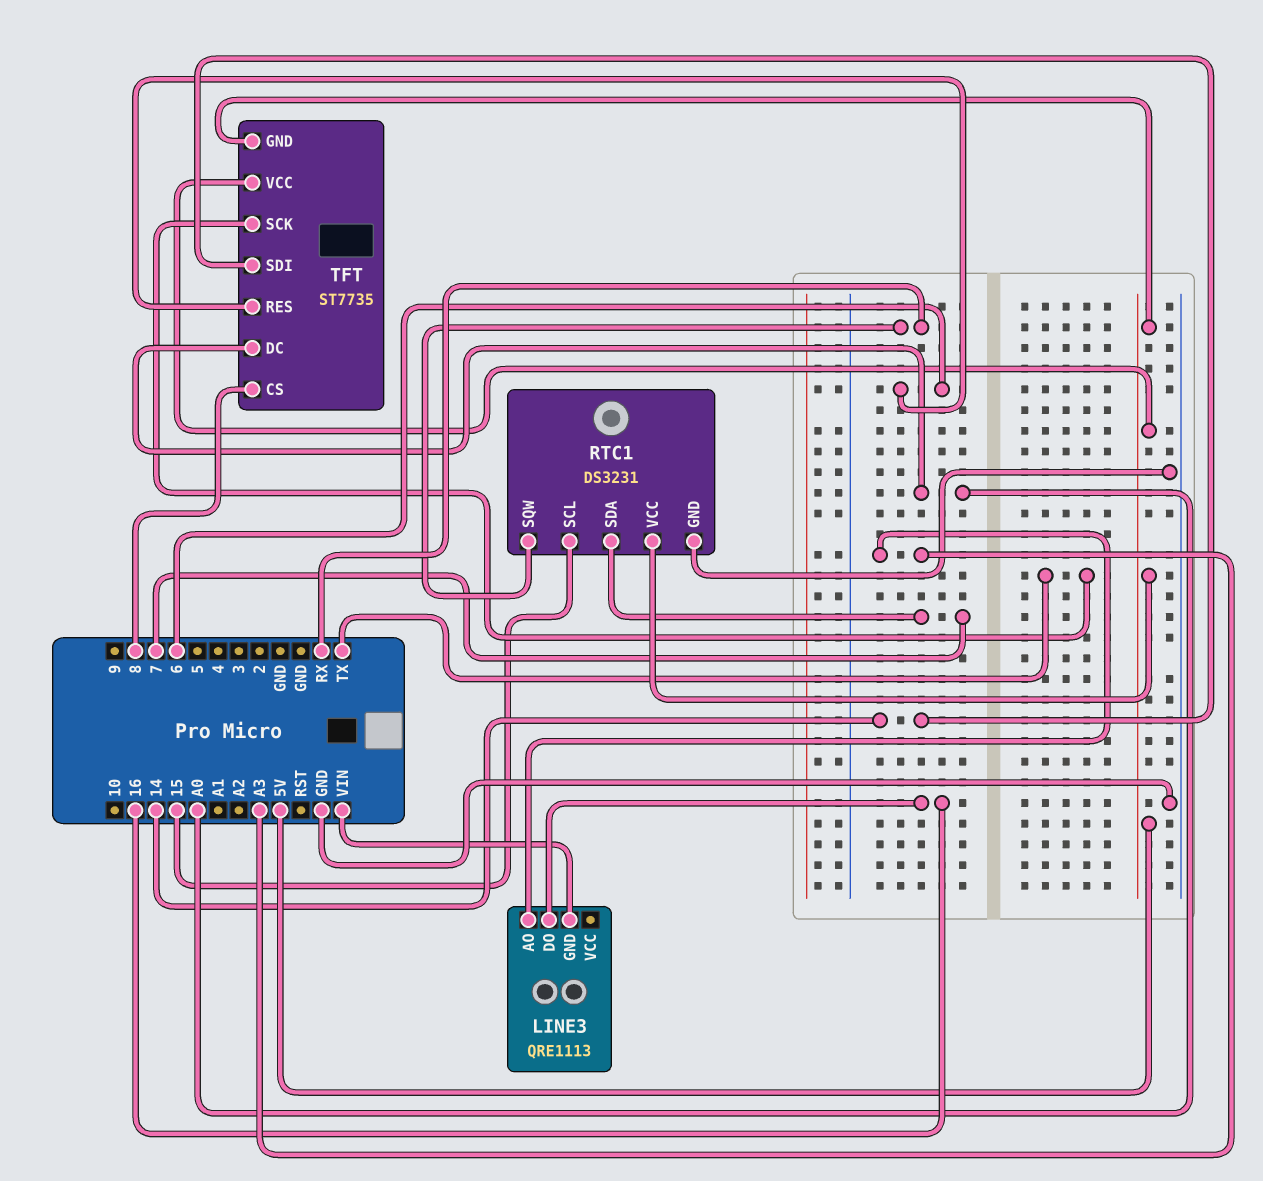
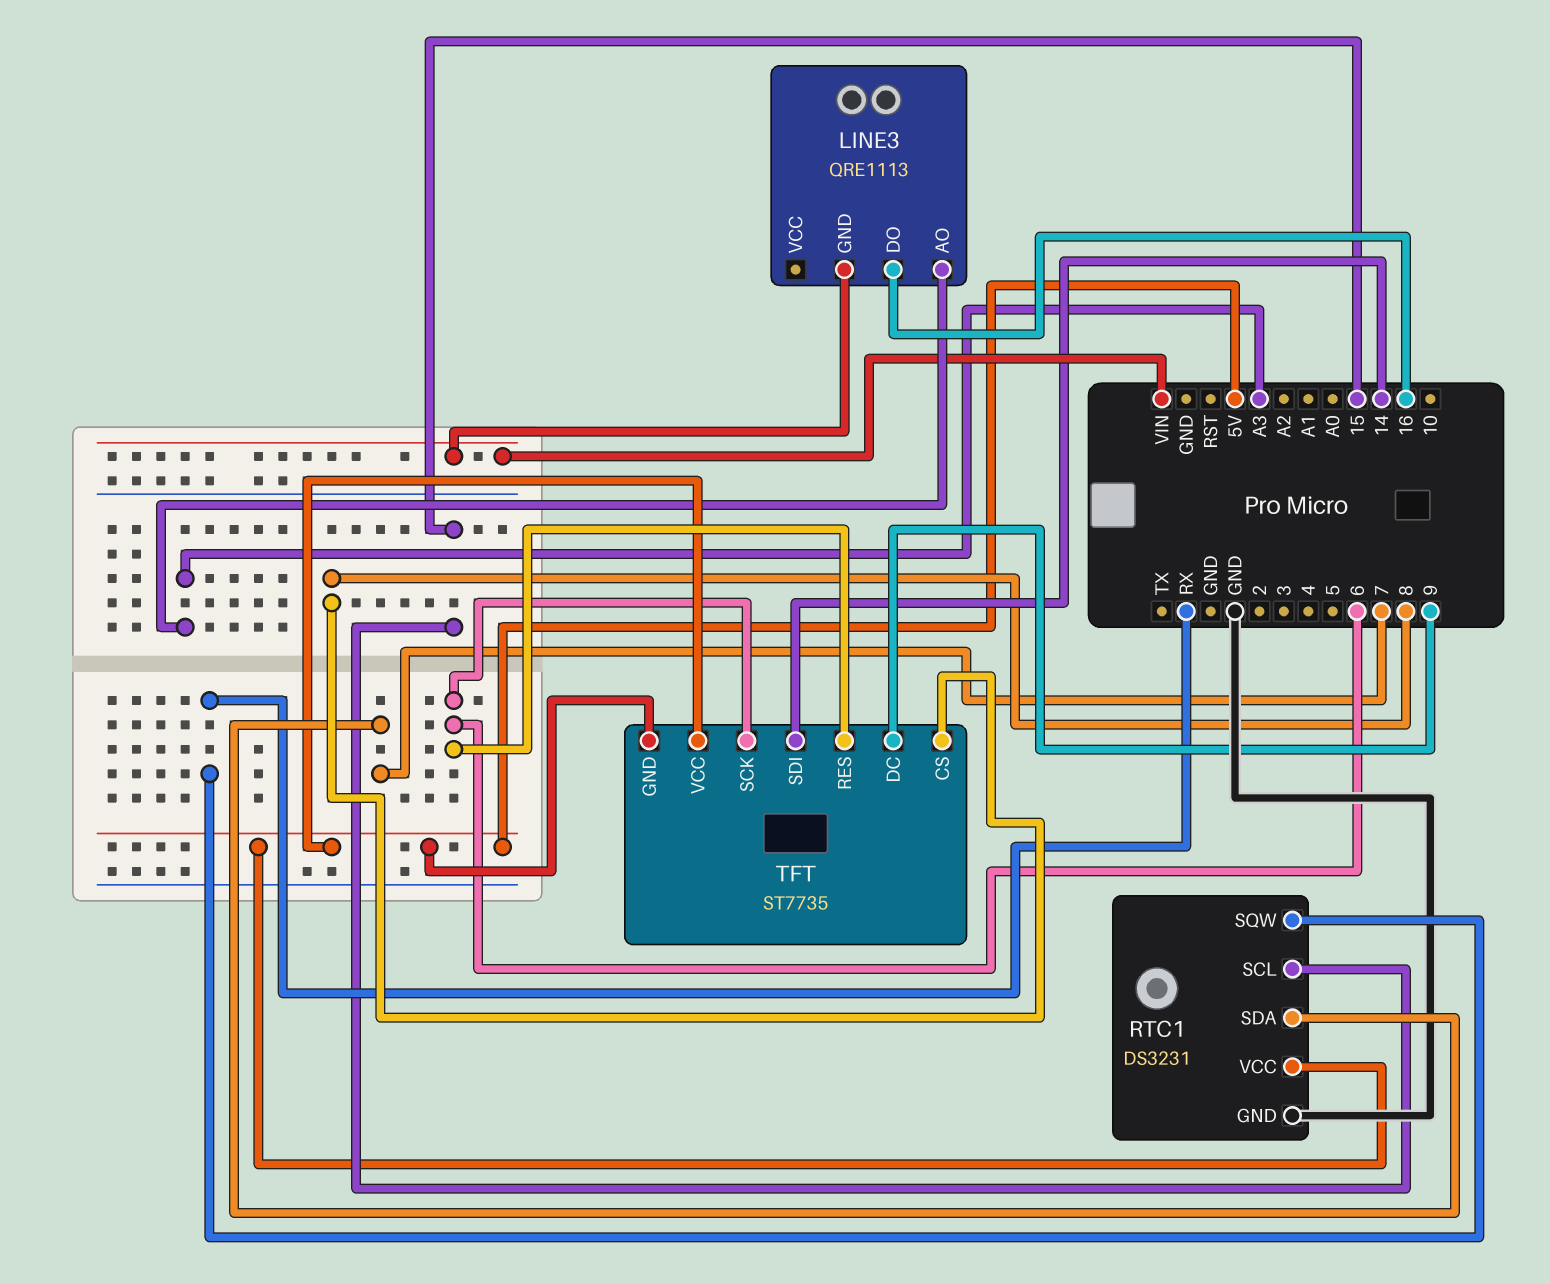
TFT pin DC: A0 -> 9
TFT pin SCK: TX -> 6

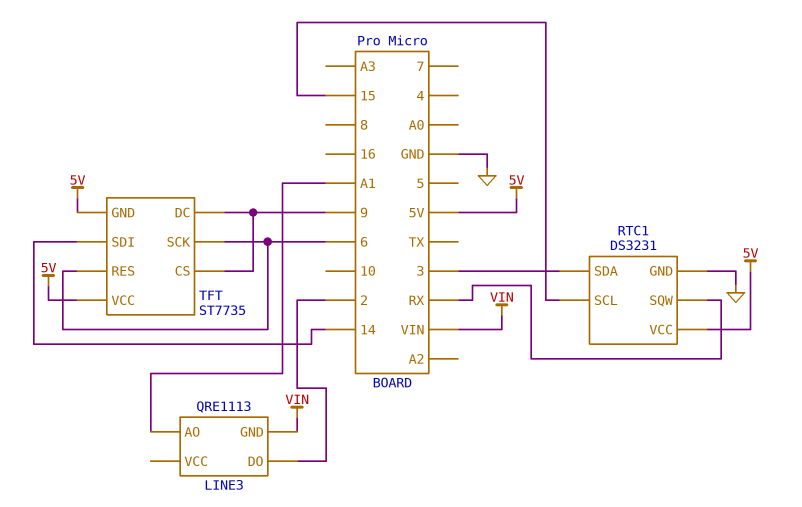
LINE3 pin AO: A3 -> A1
LINE3 pin DO: 16 -> 2
RTC1 pin SDA: 7 -> 3
TFT pin CS: 8 -> 9

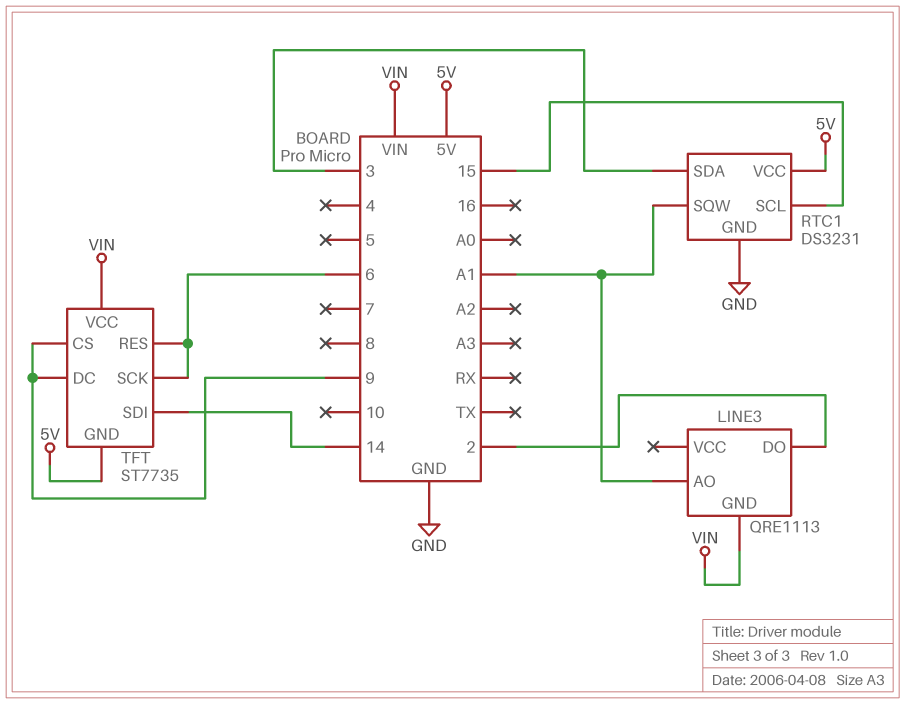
RTC1 pin SQW: RX -> A1
TFT pin VCC: 5V -> VIN

